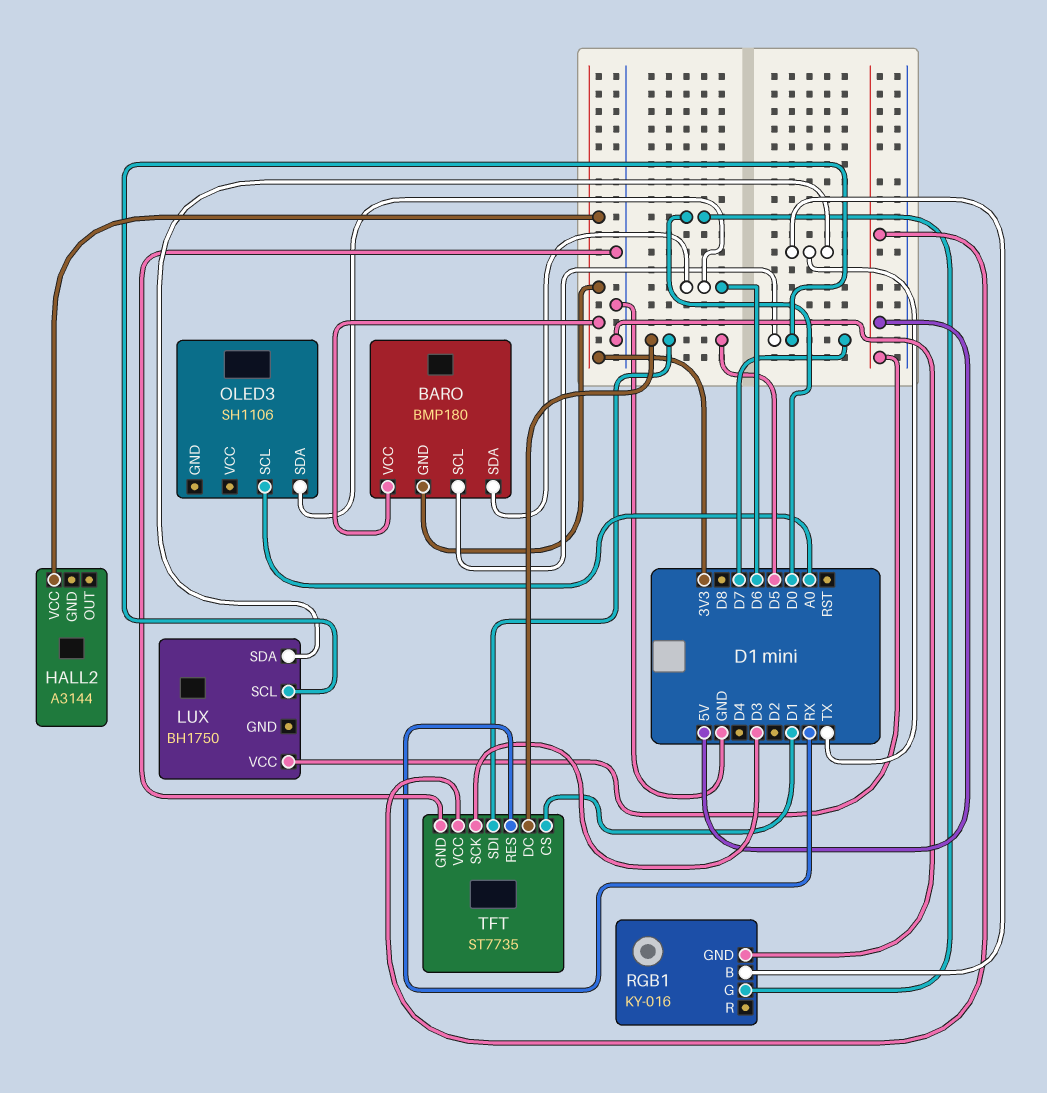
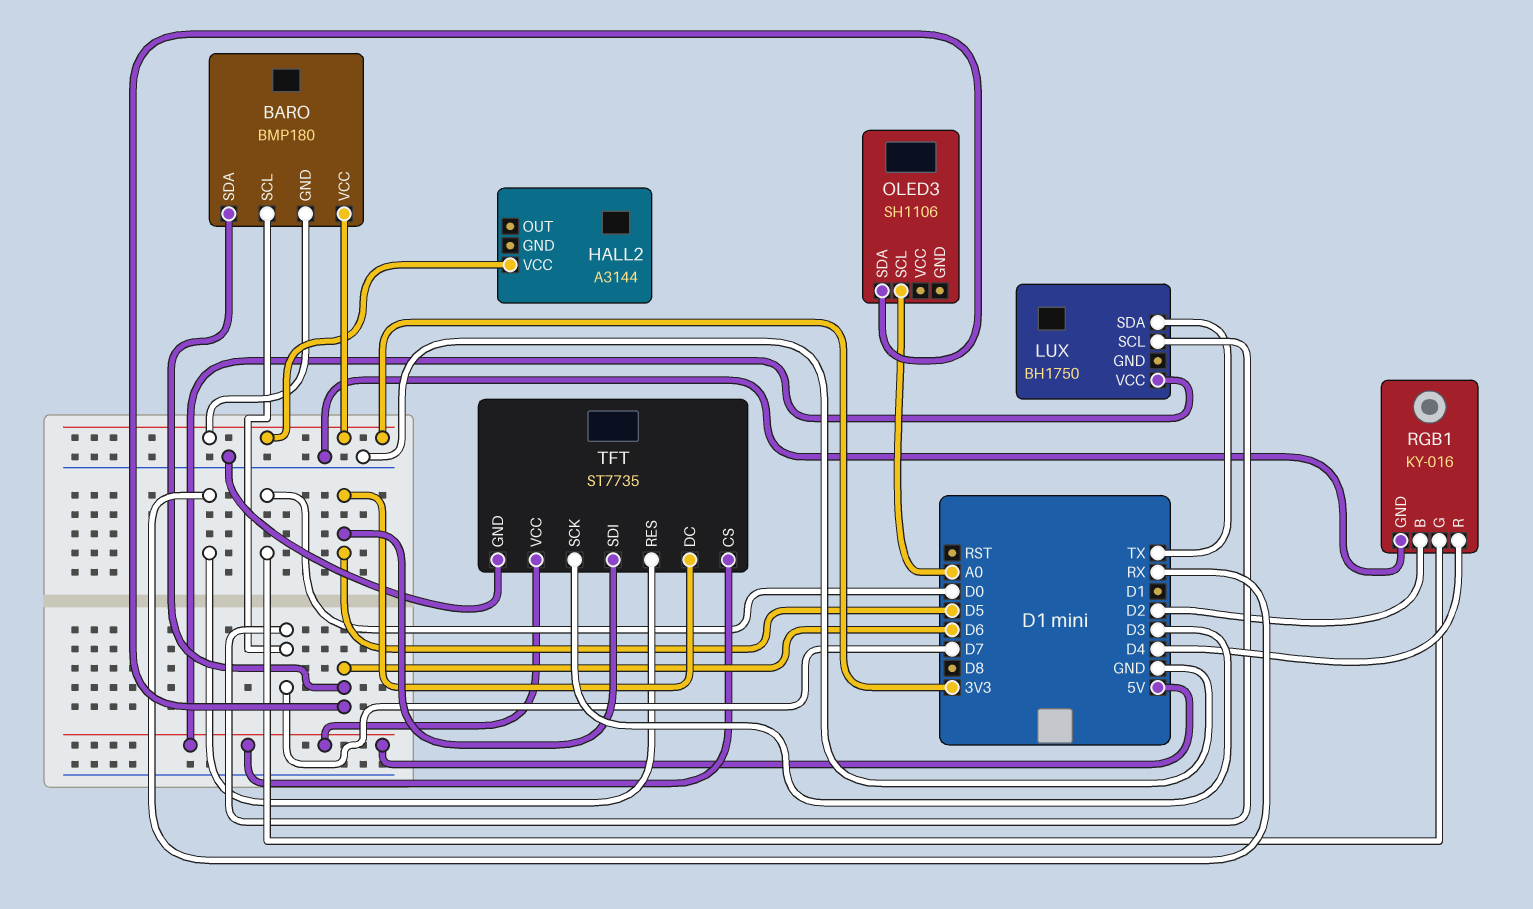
RGB1 pin B: TX -> D2
RGB1 pin R: none -> D4
TFT pin CS: D1 -> 5V

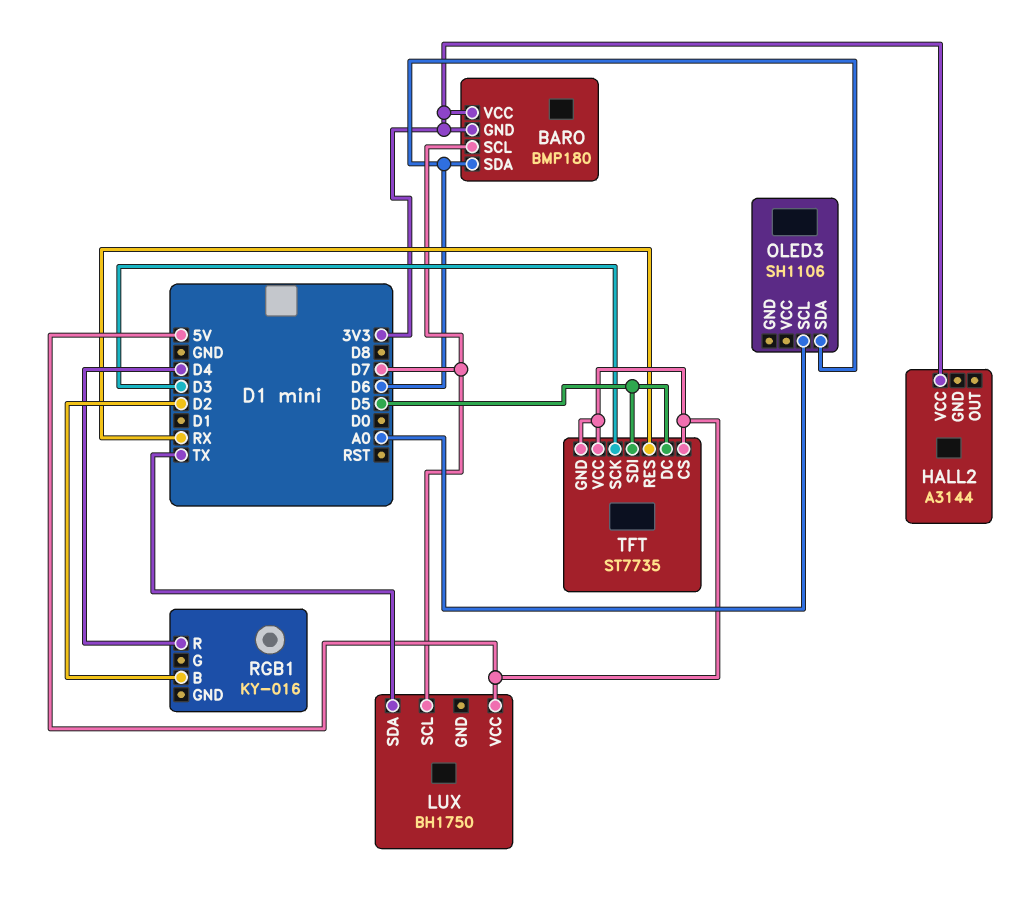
RGB1 pin G: D0 -> none
RGB1 pin GND: GND -> none
TFT pin GND: GND -> 5V

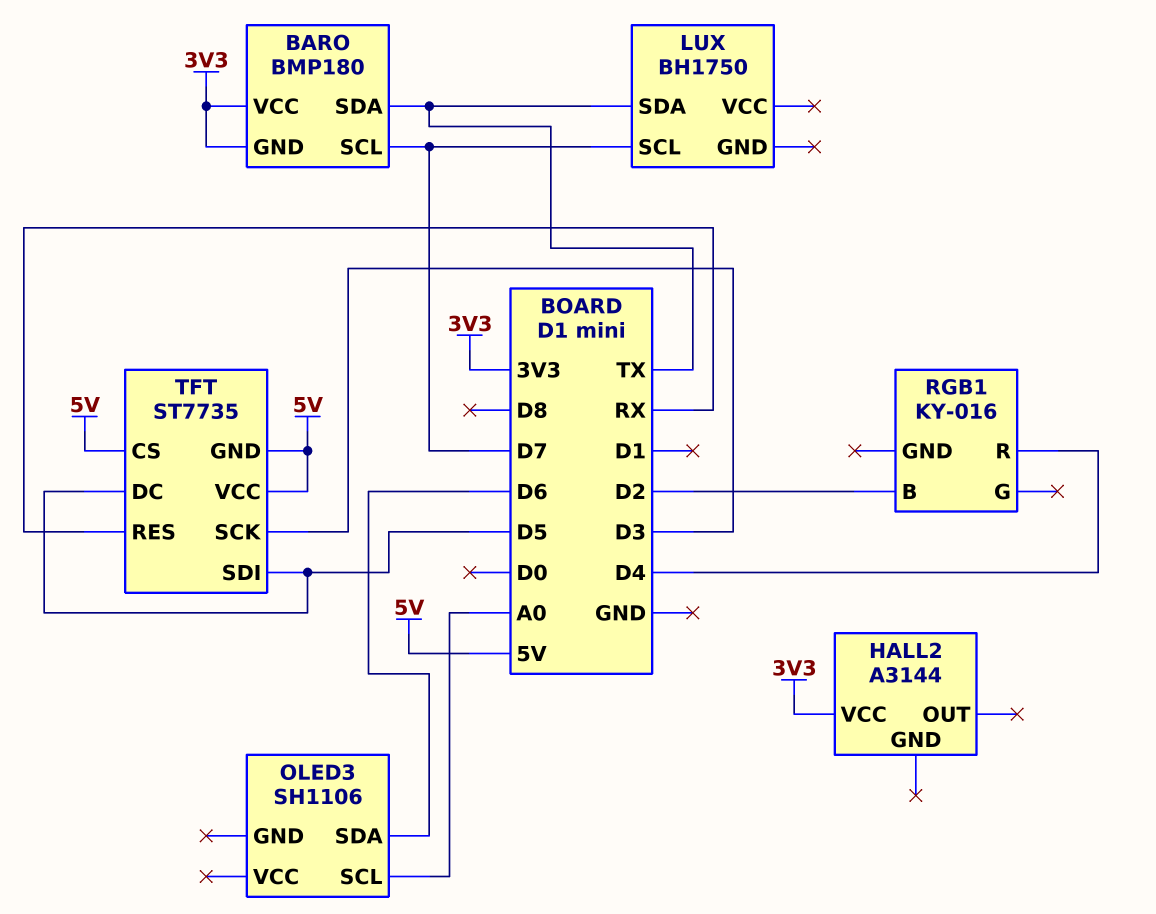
BARO pin SDA: D6 -> TX
LUX pin VCC: 5V -> none

